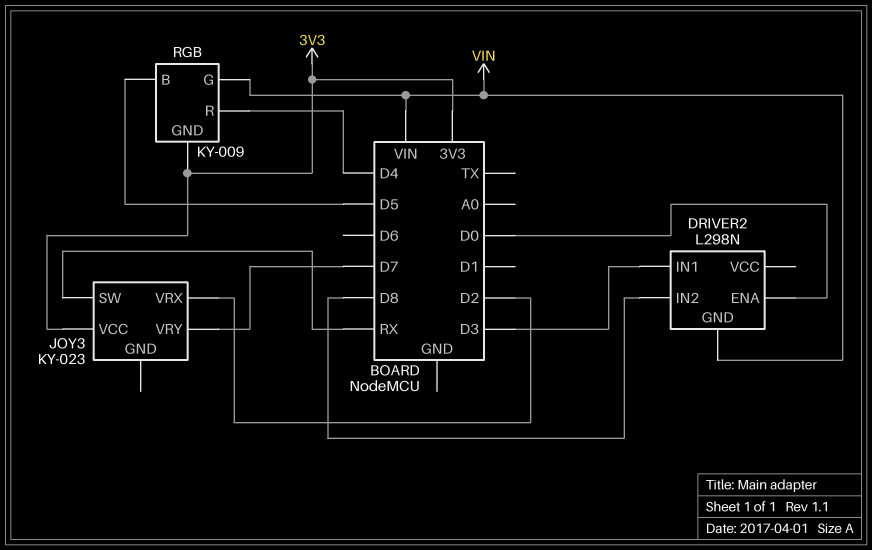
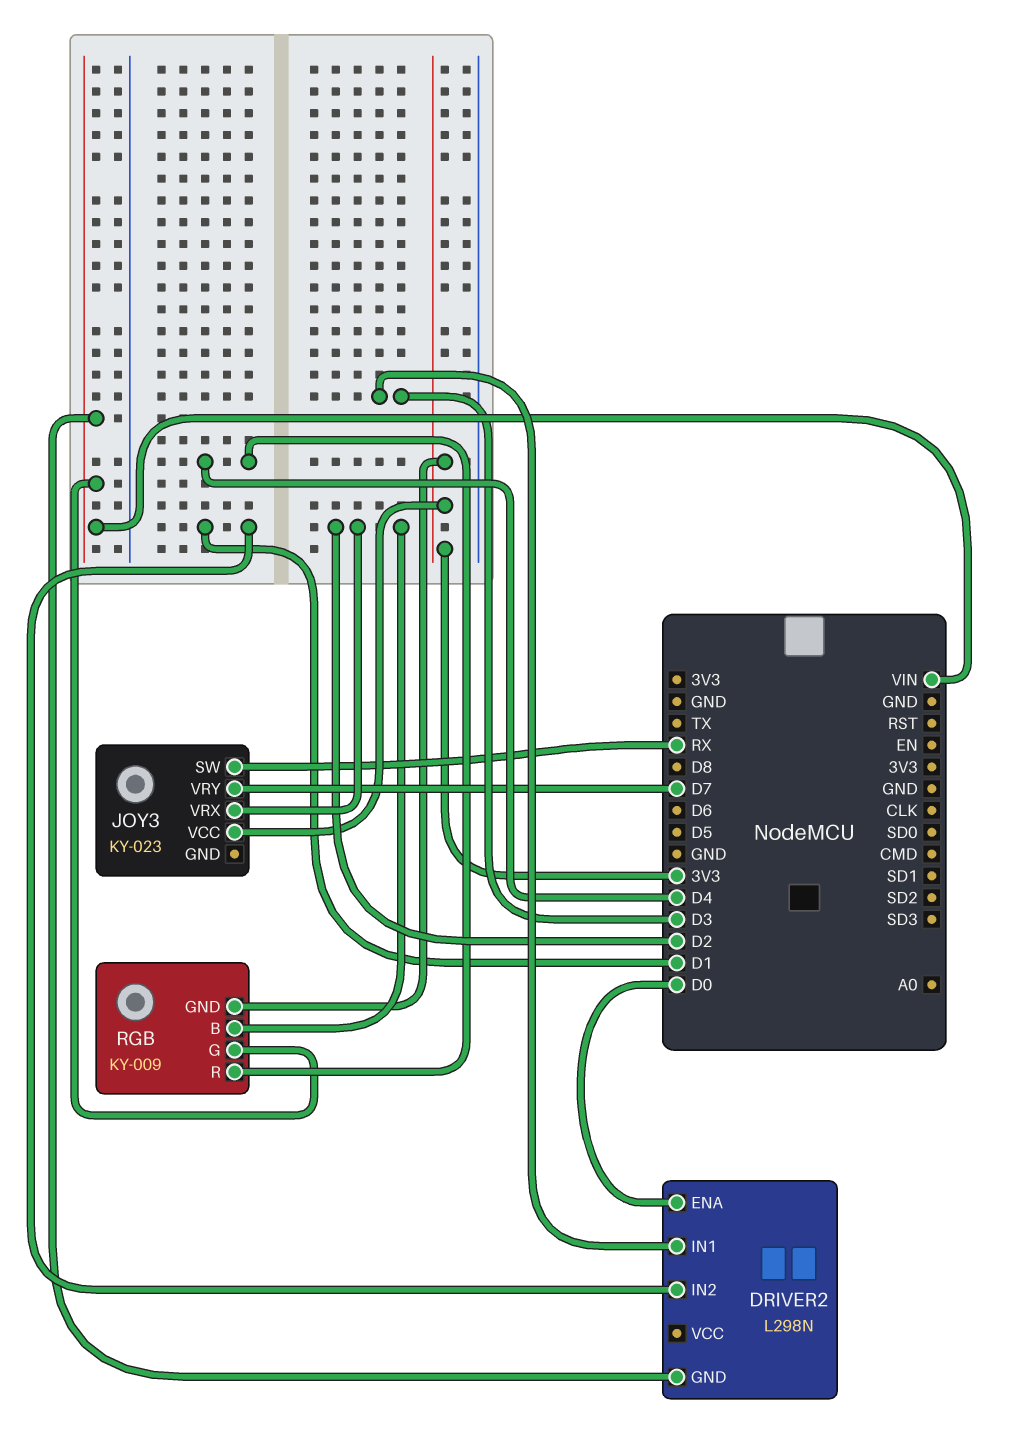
DRIVER2 pin IN2: D8 -> D1
RGB pin B: D5 -> D2

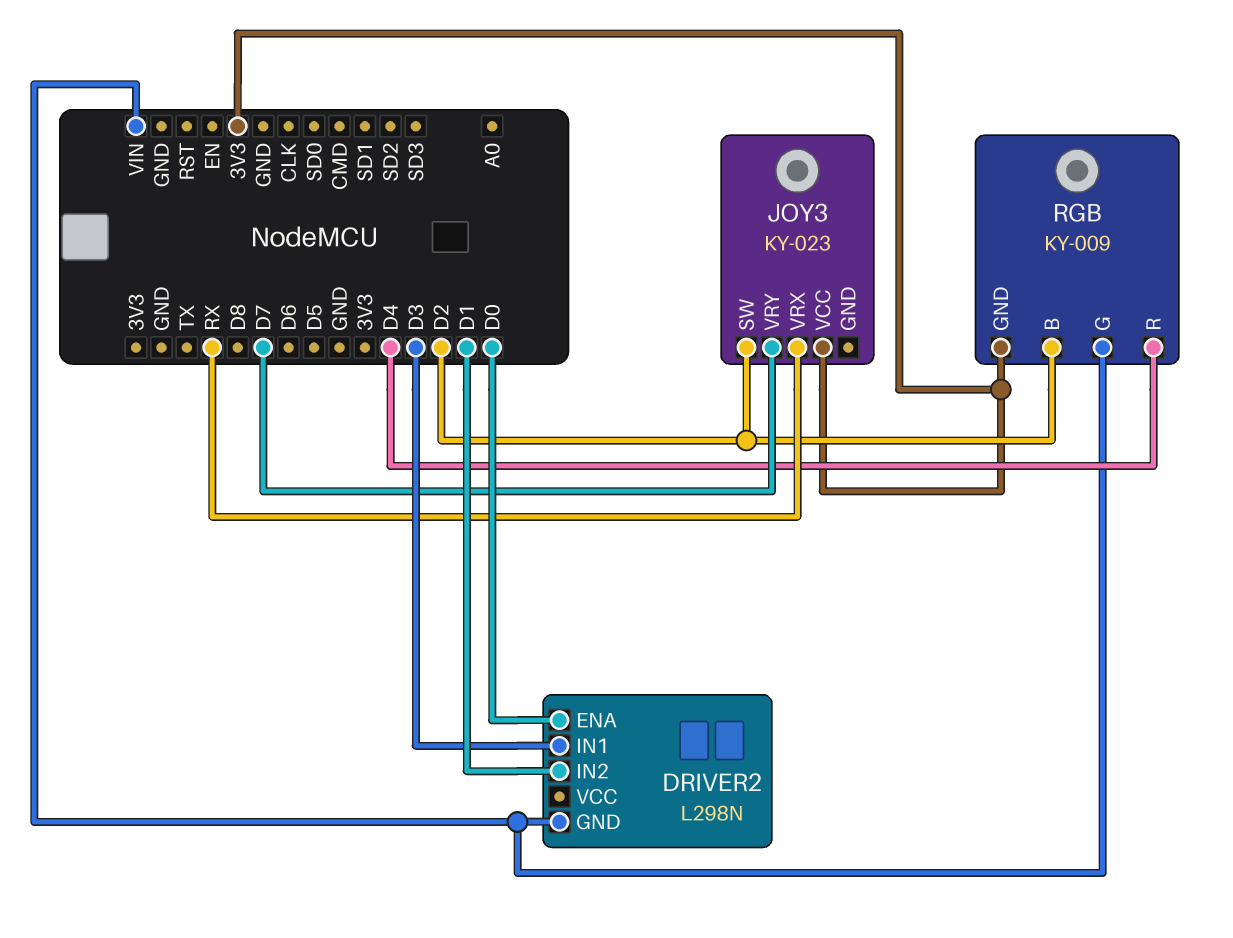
JOY3 pin SW: RX -> D2
JOY3 pin VRX: D2 -> RX

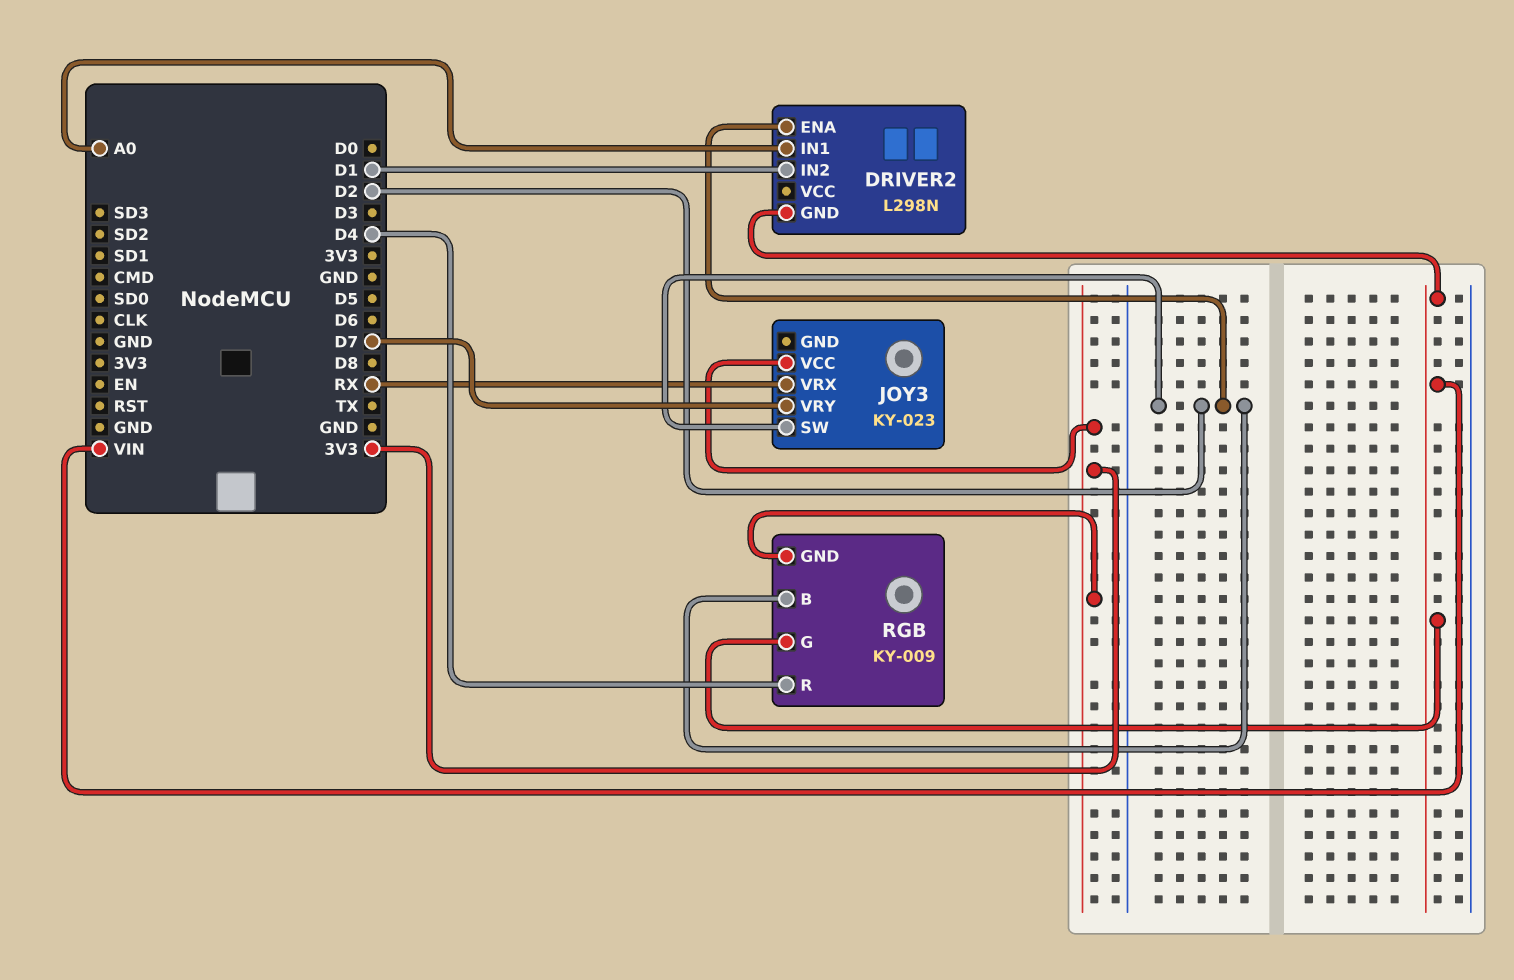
DRIVER2 pin ENA: D0 -> D2
DRIVER2 pin IN1: D3 -> A0

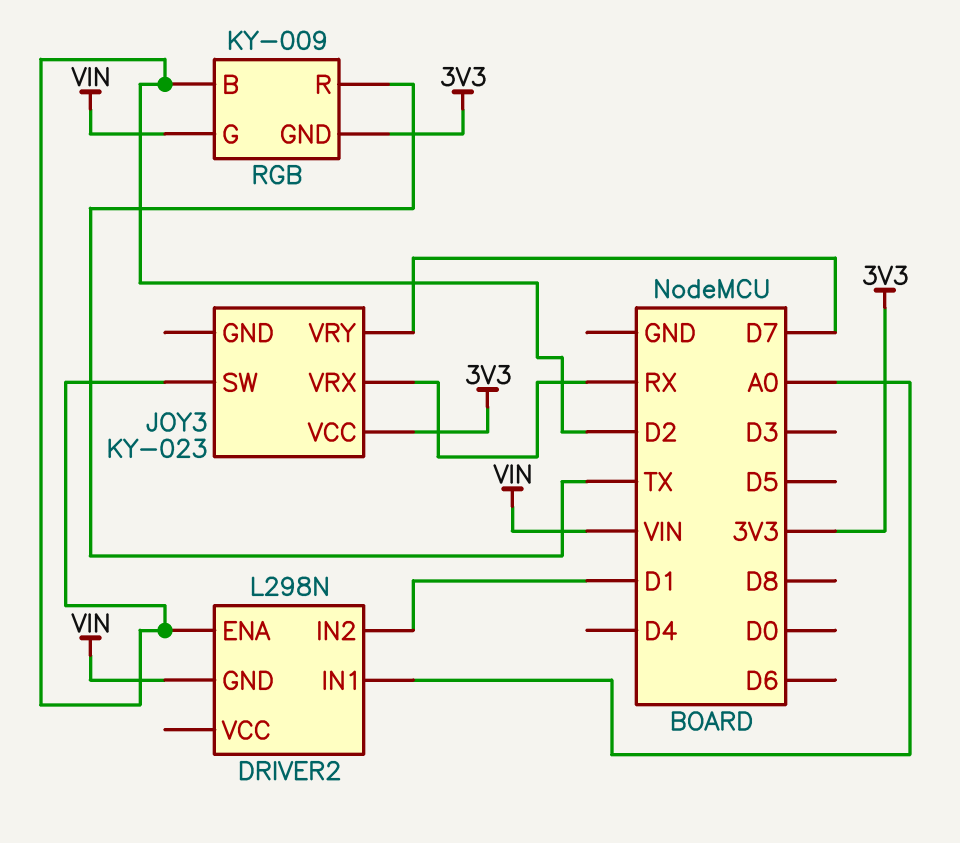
RGB pin R: D4 -> TX

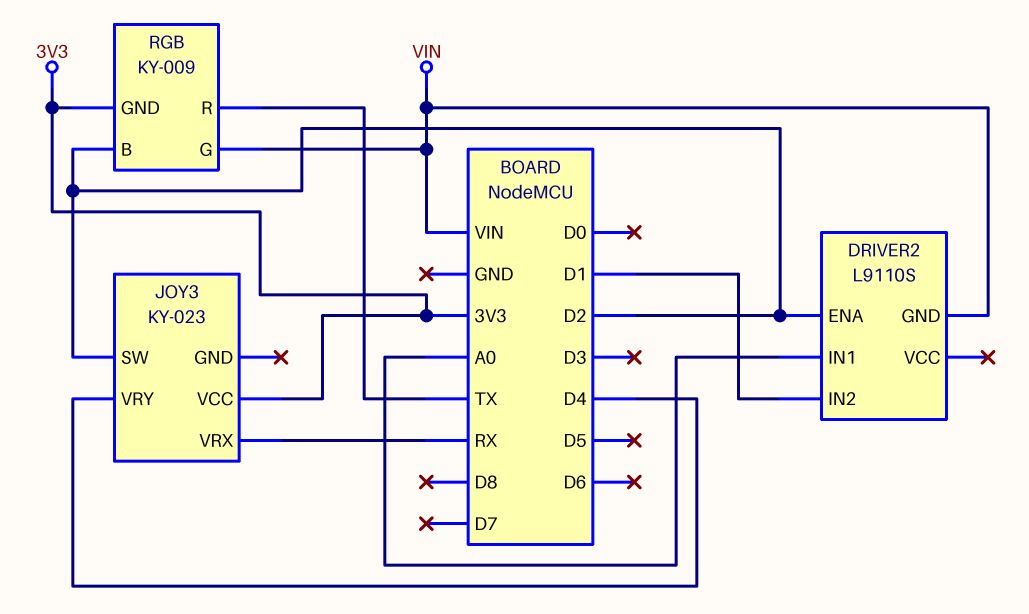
DRIVER2: L298N -> L9110S
JOY3 pin VRY: D7 -> D4

